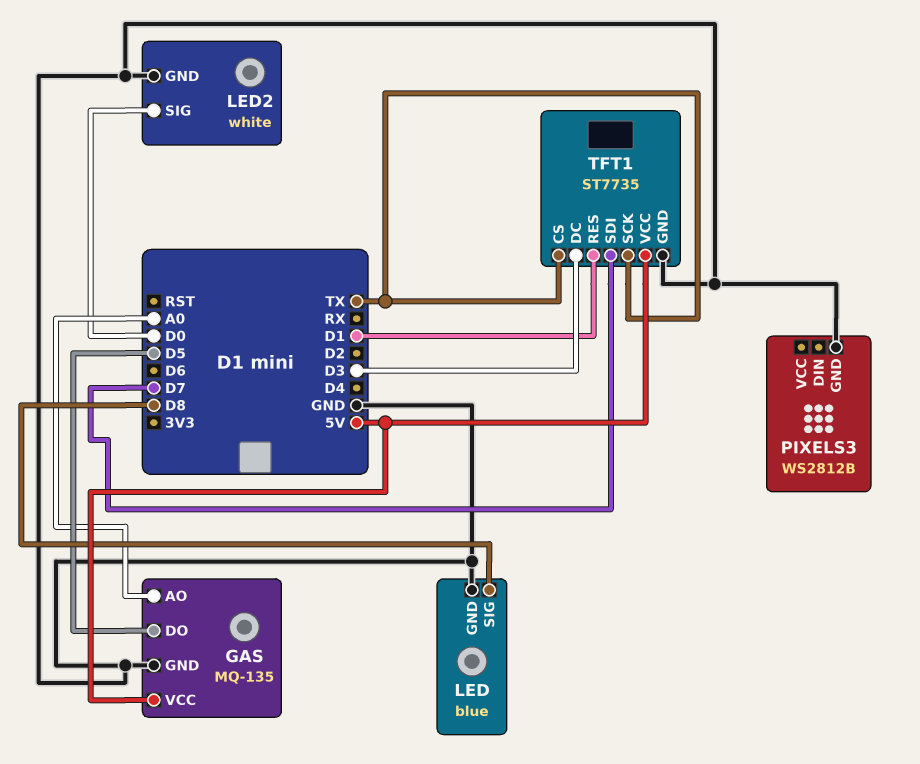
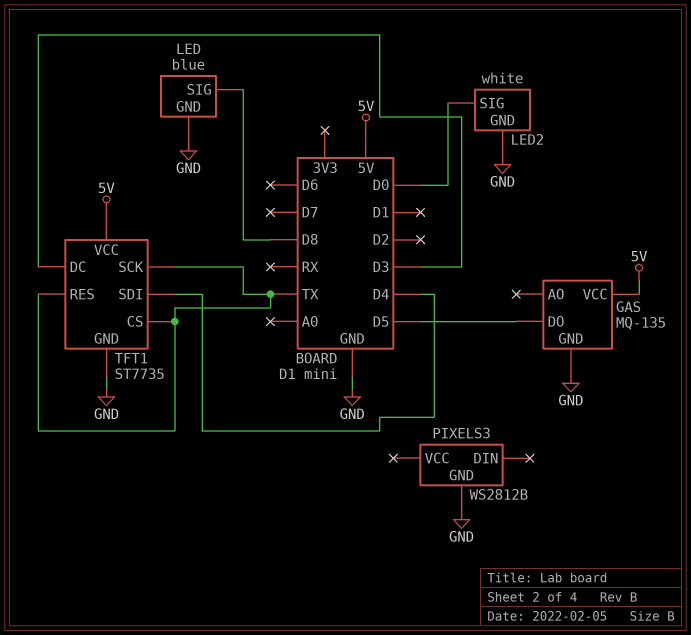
GAS pin AO: A0 -> none
TFT1 pin RES: D1 -> TX
TFT1 pin SDI: D7 -> D4

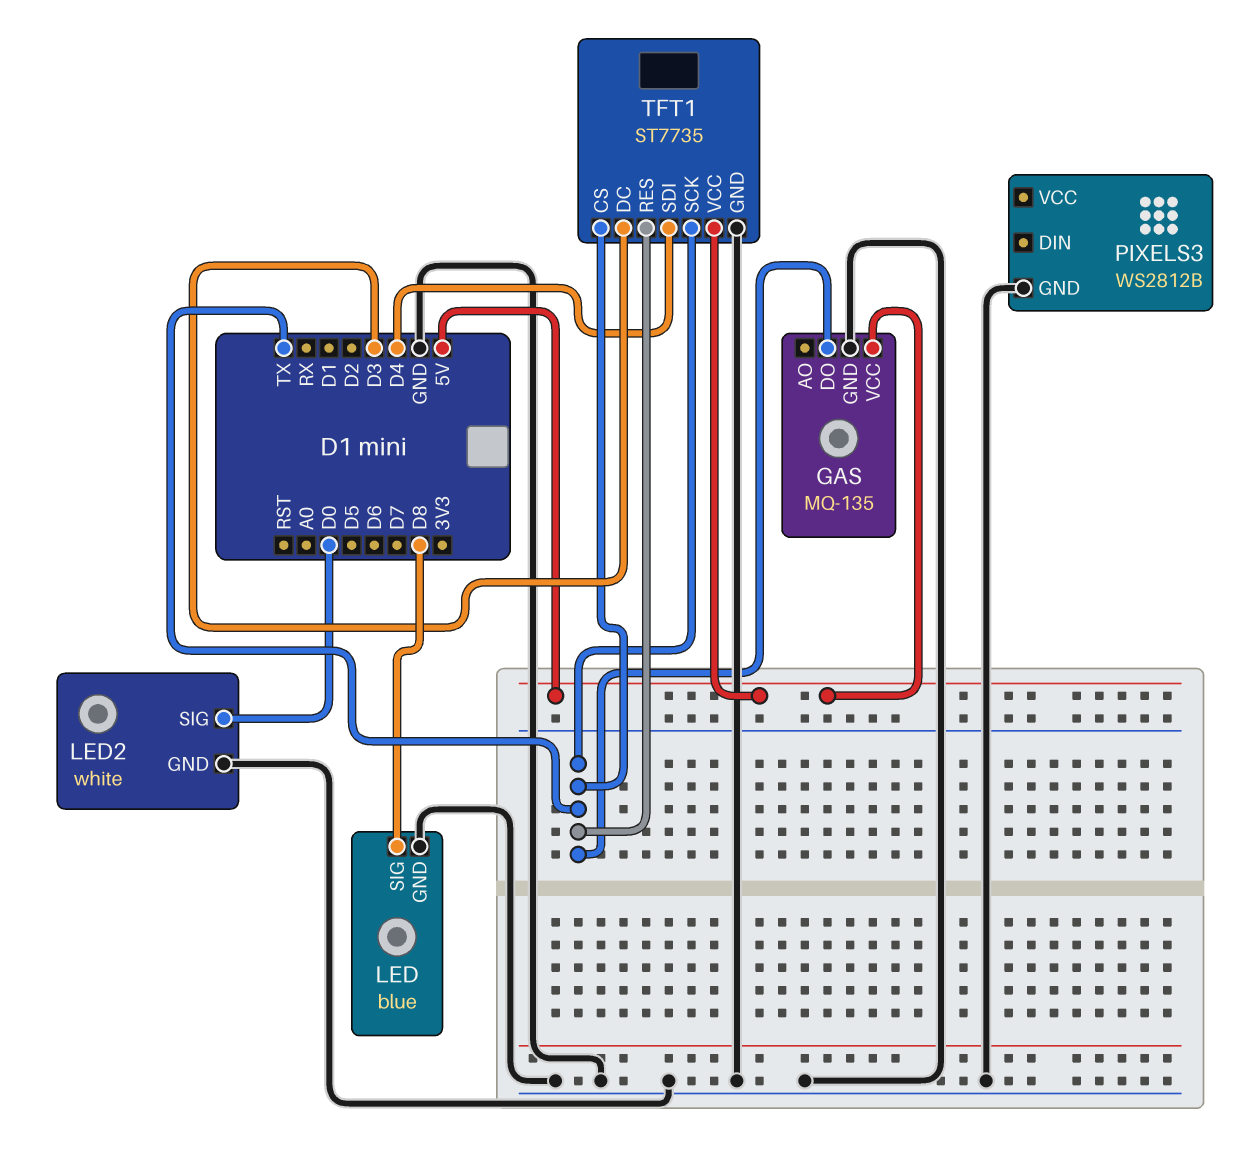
GAS pin DO: D5 -> TX

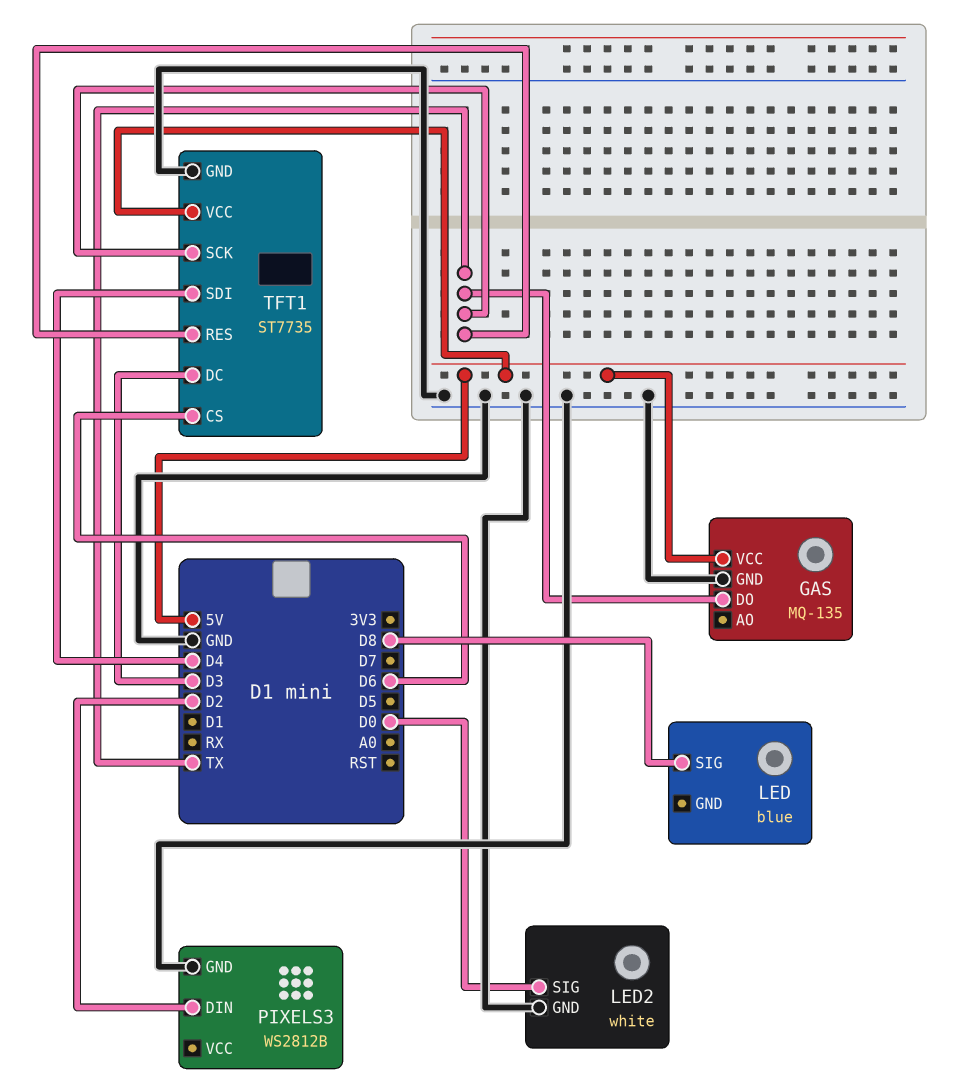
LED pin GND: GND -> none
PIXELS3 pin DIN: none -> D2
TFT1 pin CS: TX -> D6

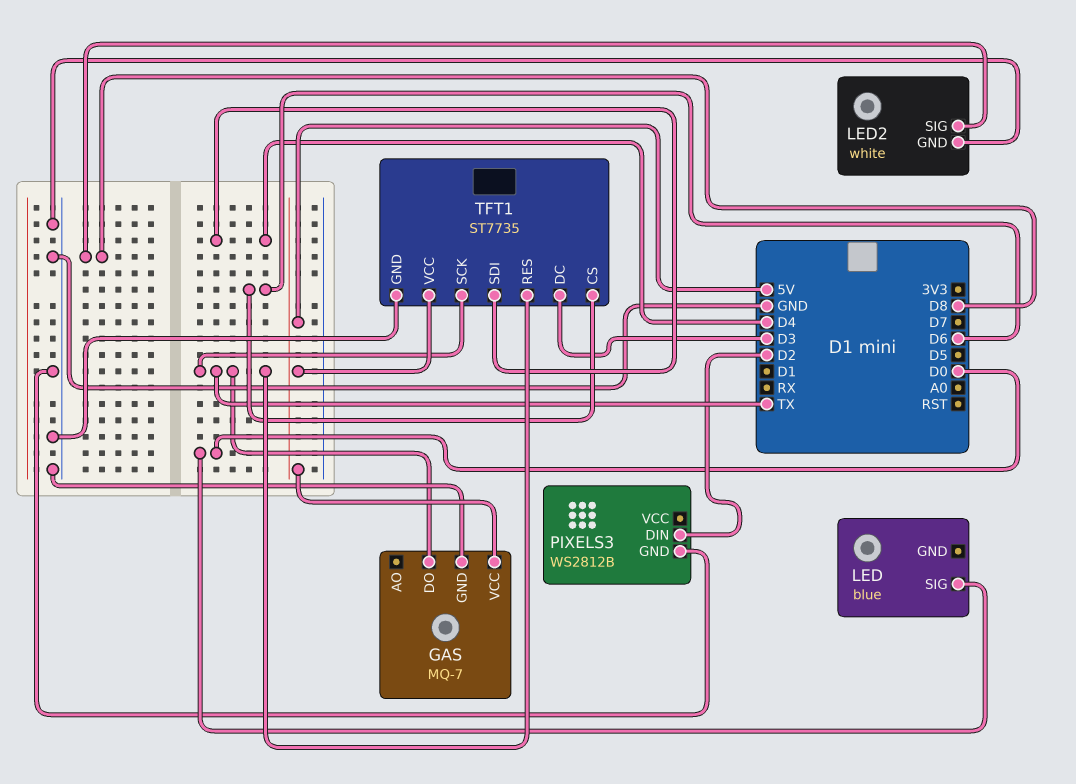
GAS: MQ-135 -> MQ-7
LED pin SIG: D8 -> D0
LED2 pin SIG: D0 -> D8

